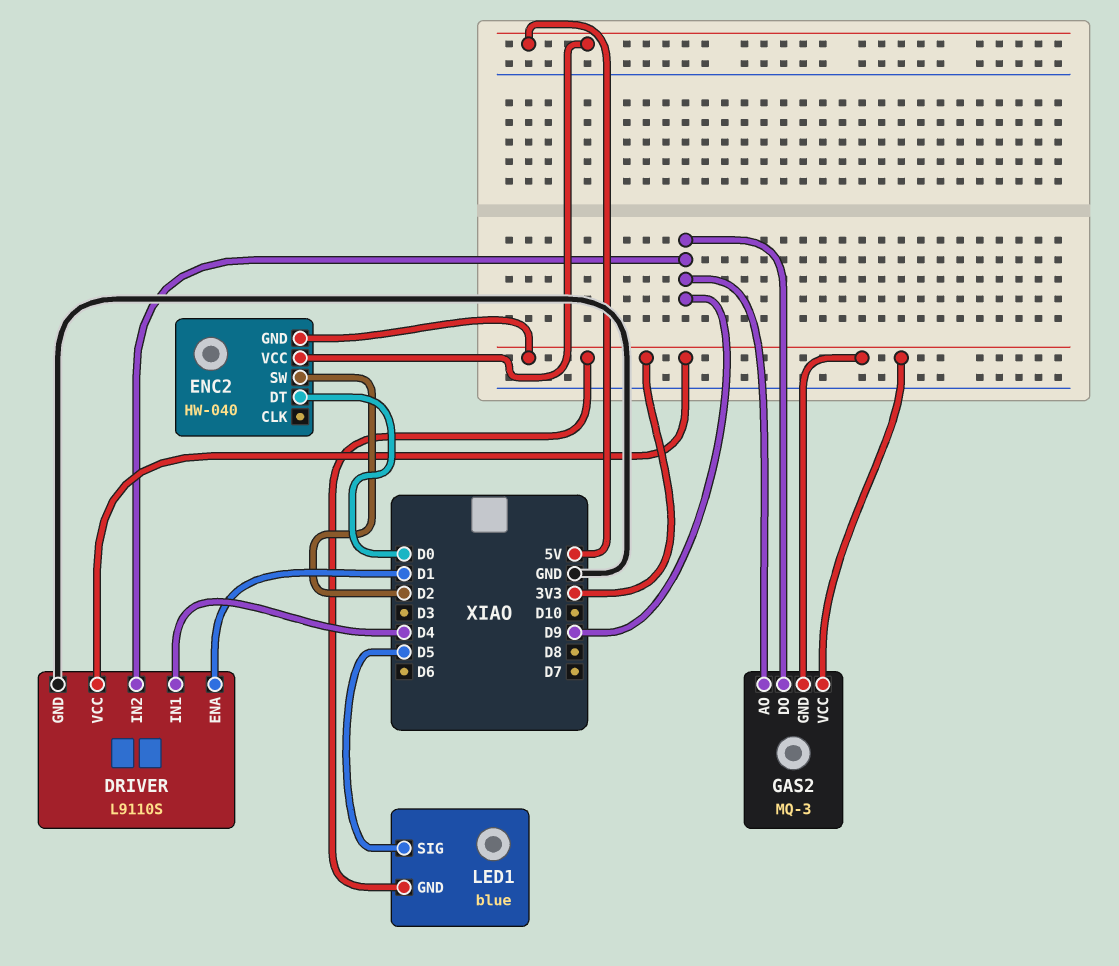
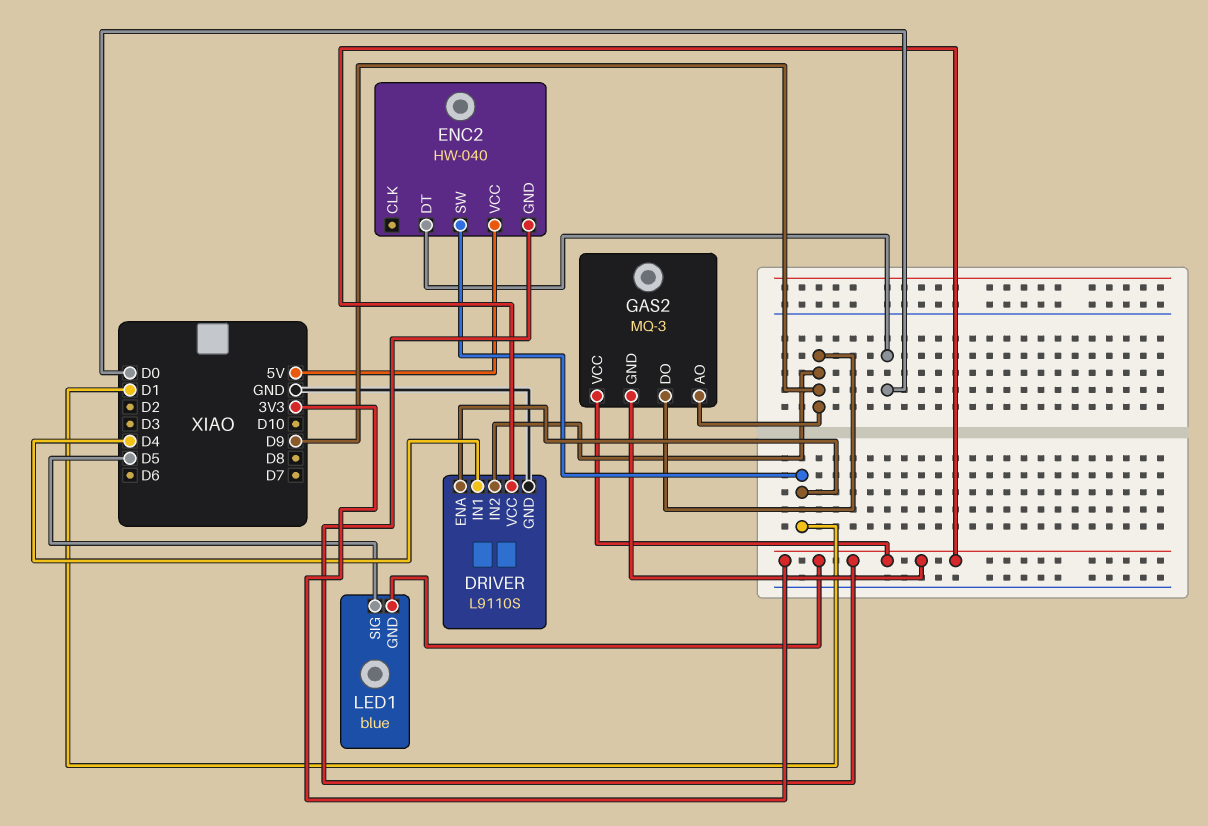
ENC2 pin SW: D2 -> D1

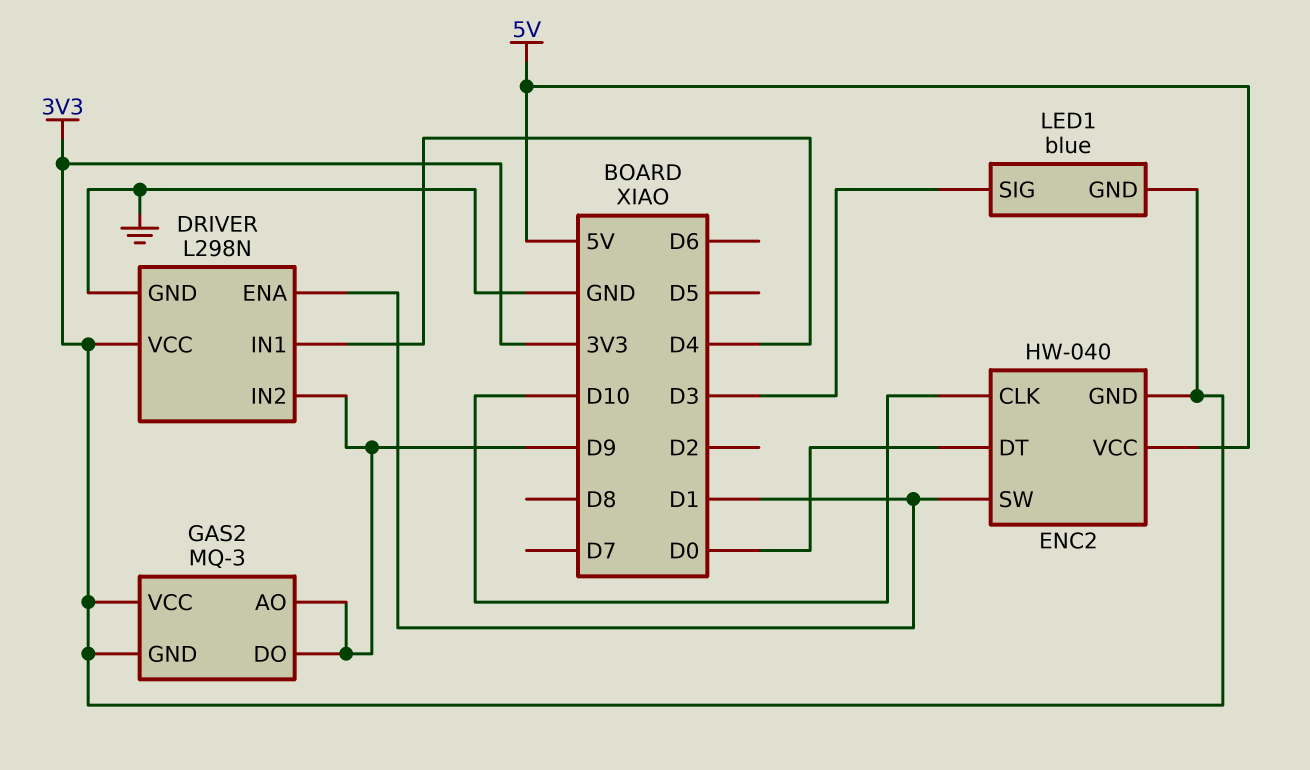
DRIVER: L9110S -> L298N
ENC2 pin CLK: none -> D10
LED1 pin SIG: D5 -> D3

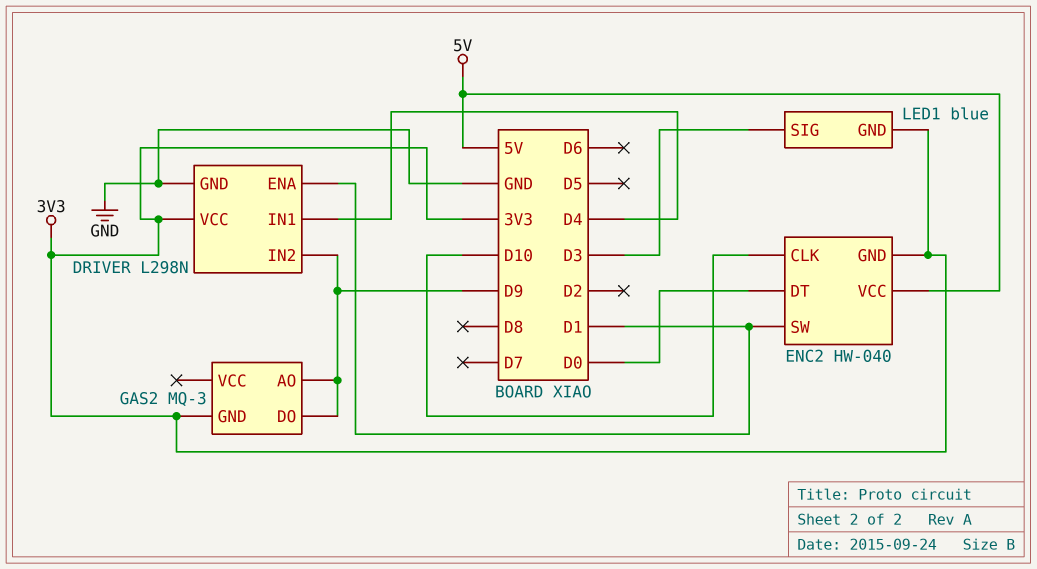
GAS2 pin VCC: 3V3 -> none

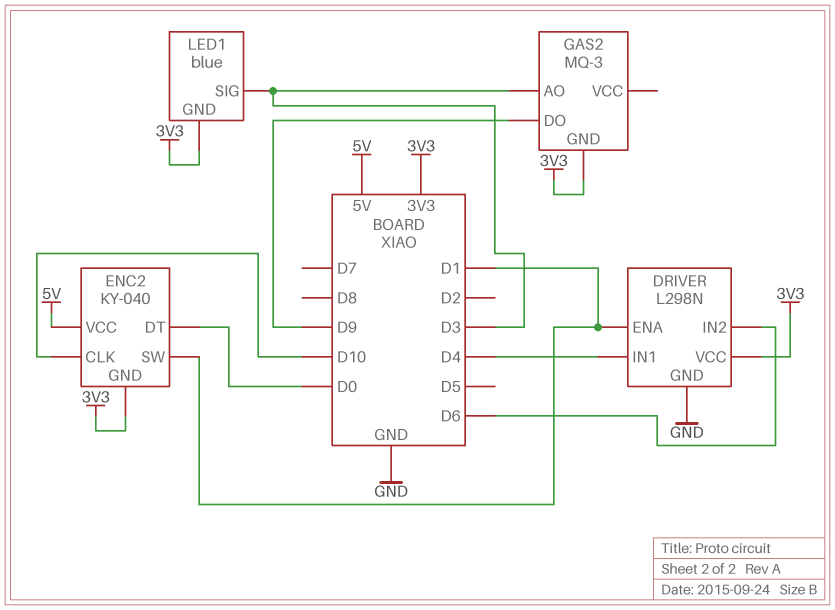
DRIVER pin IN2: D9 -> D6
ENC2: HW-040 -> KY-040
GAS2 pin AO: D9 -> D3

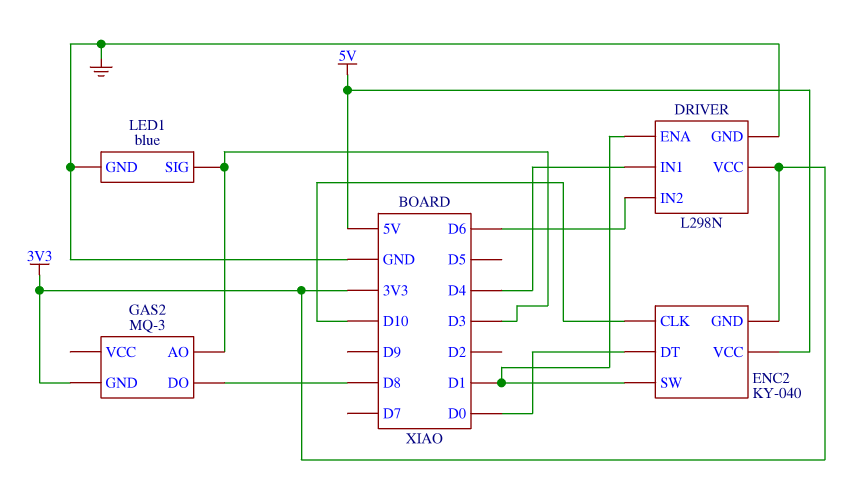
GAS2 pin DO: D9 -> D8
LED1 pin GND: 3V3 -> GND

